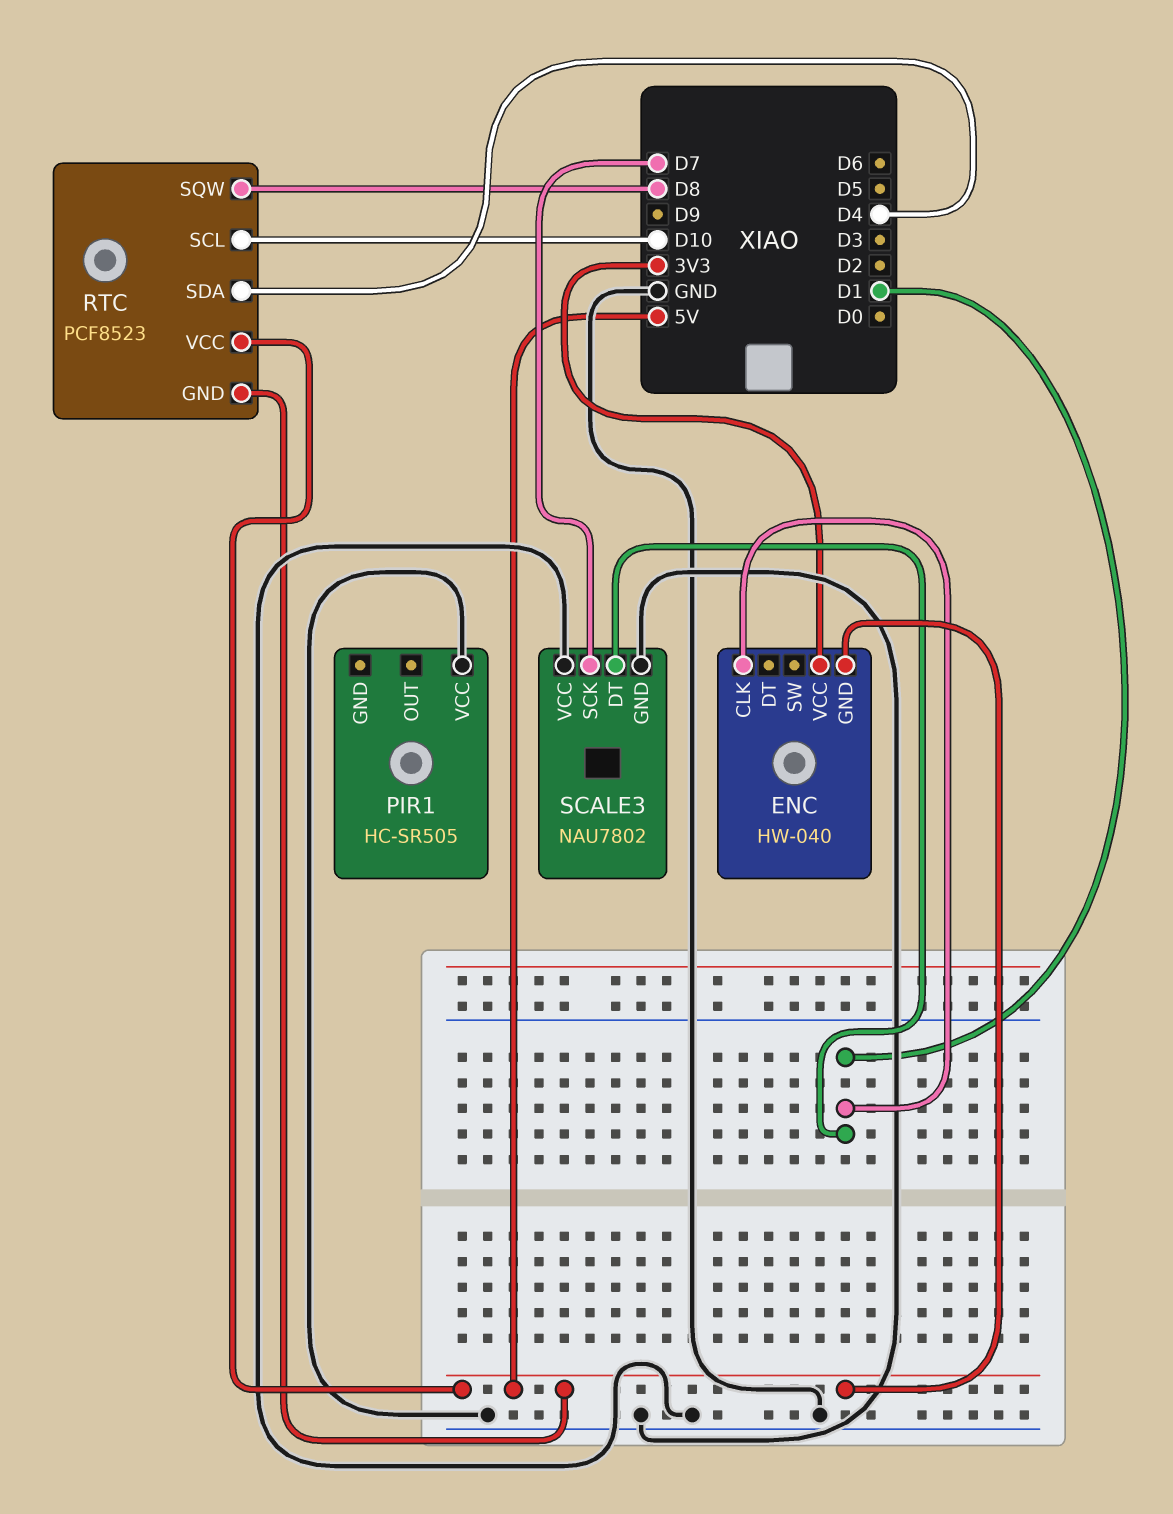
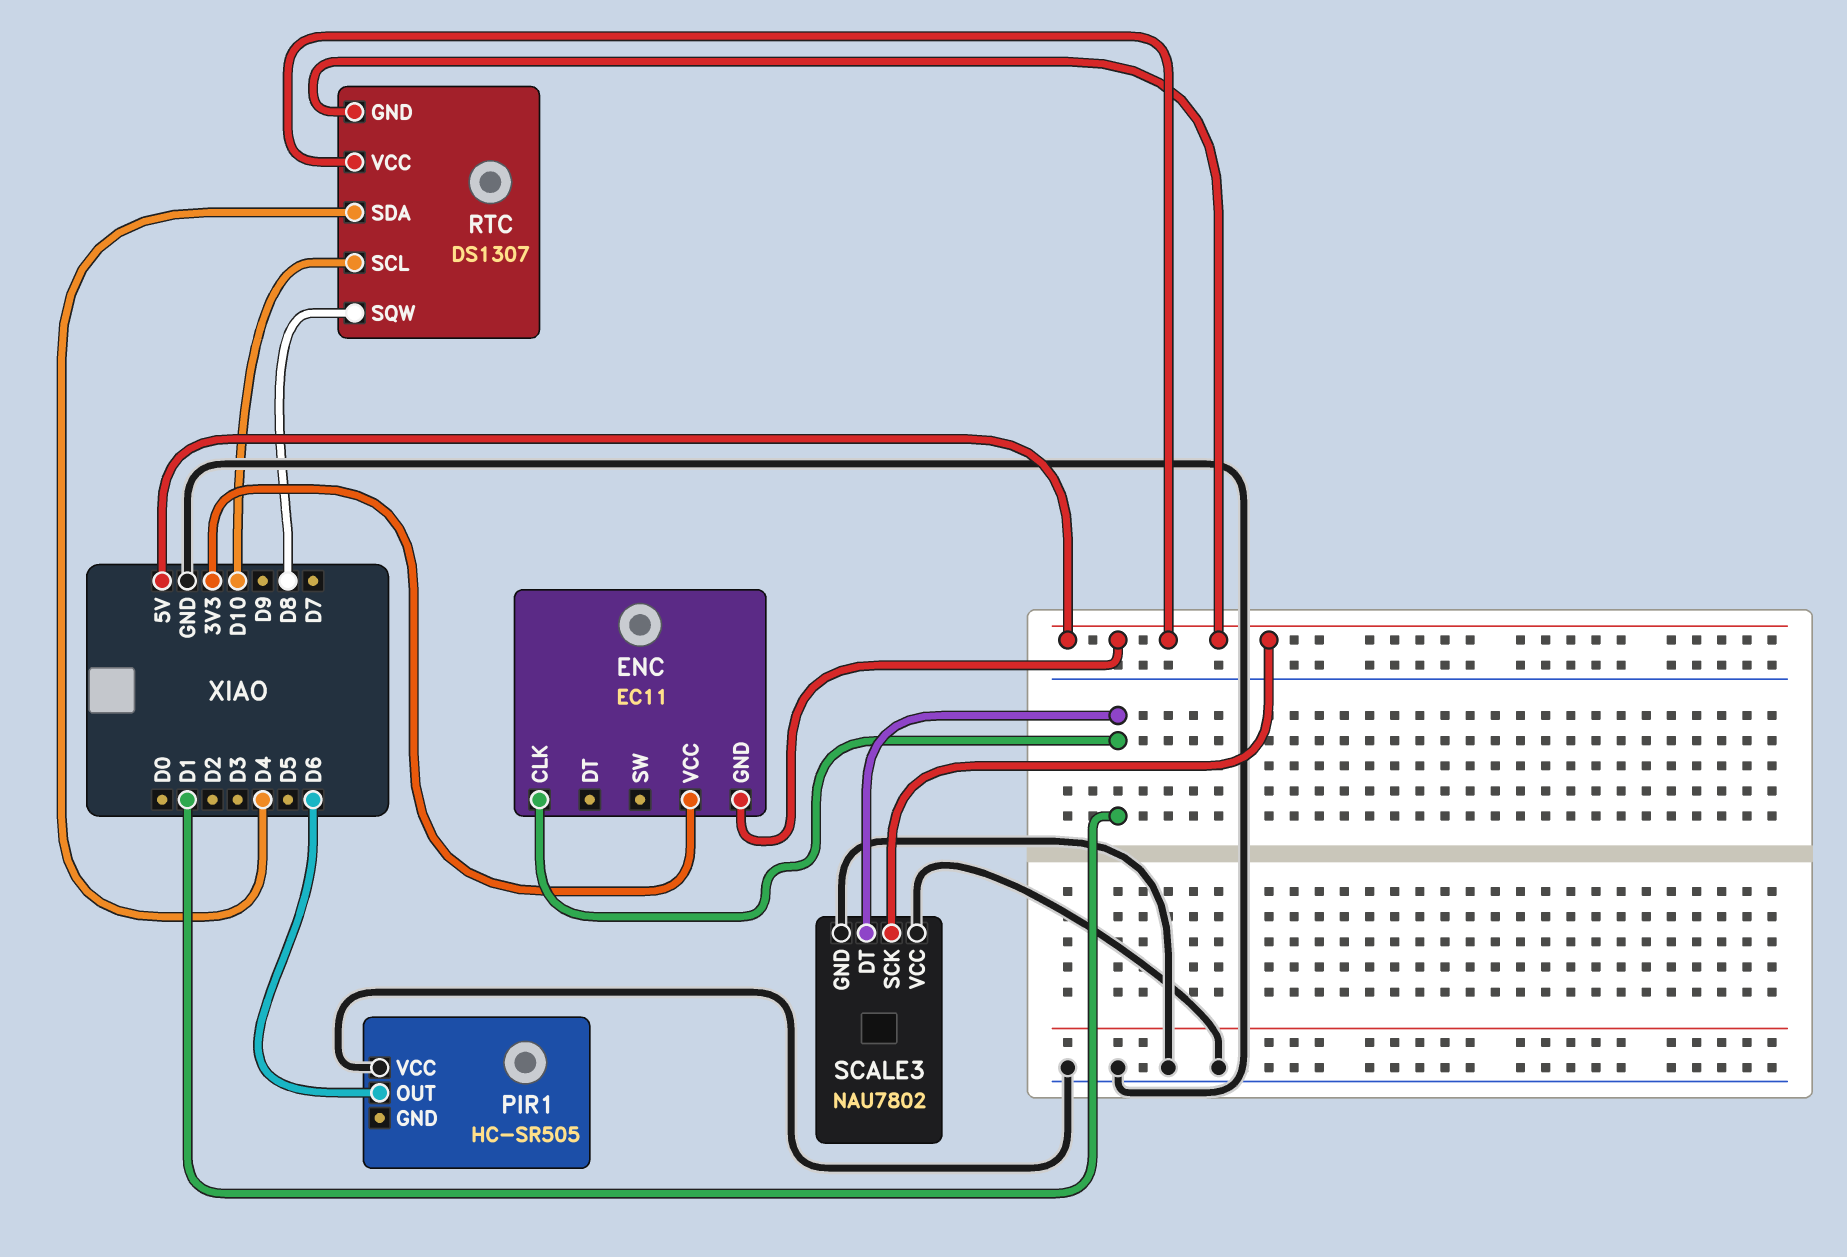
ENC: HW-040 -> EC11
PIR1 pin OUT: none -> D6
RTC: PCF8523 -> DS1307
SCALE3 pin SCK: D7 -> 5V

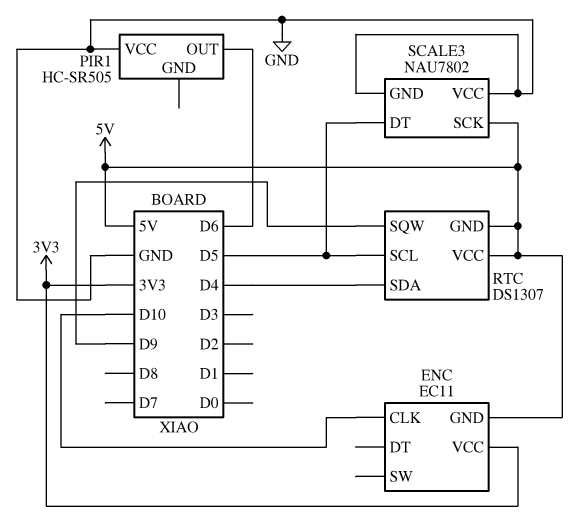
ENC pin CLK: D1 -> D10
RTC pin SCL: D10 -> D5
RTC pin SQW: D8 -> D9
SCALE3 pin DT: D1 -> D5

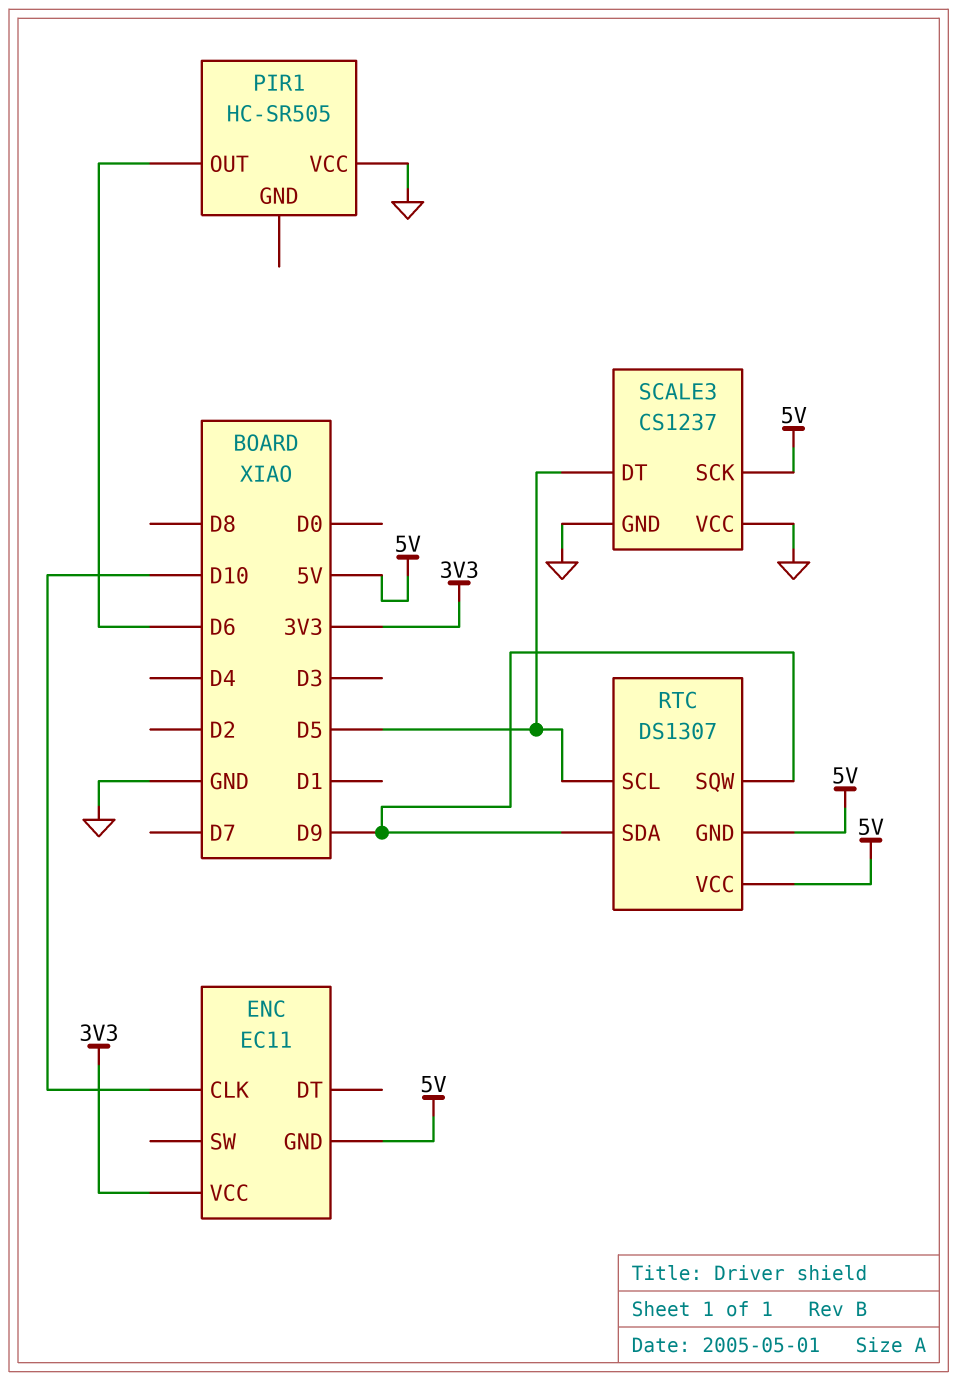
RTC pin SDA: D4 -> D9
SCALE3: NAU7802 -> CS1237

